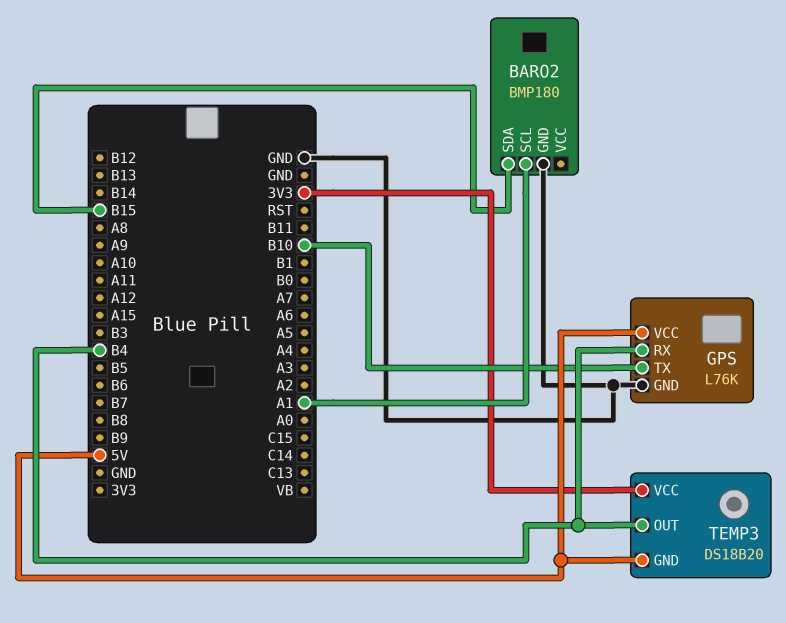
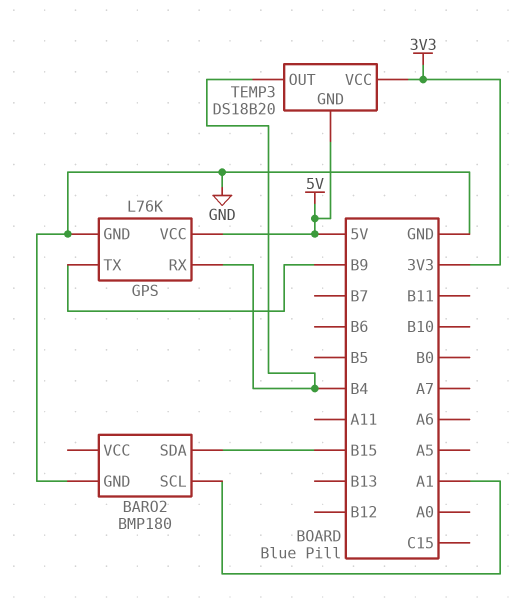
GPS pin TX: B10 -> B9

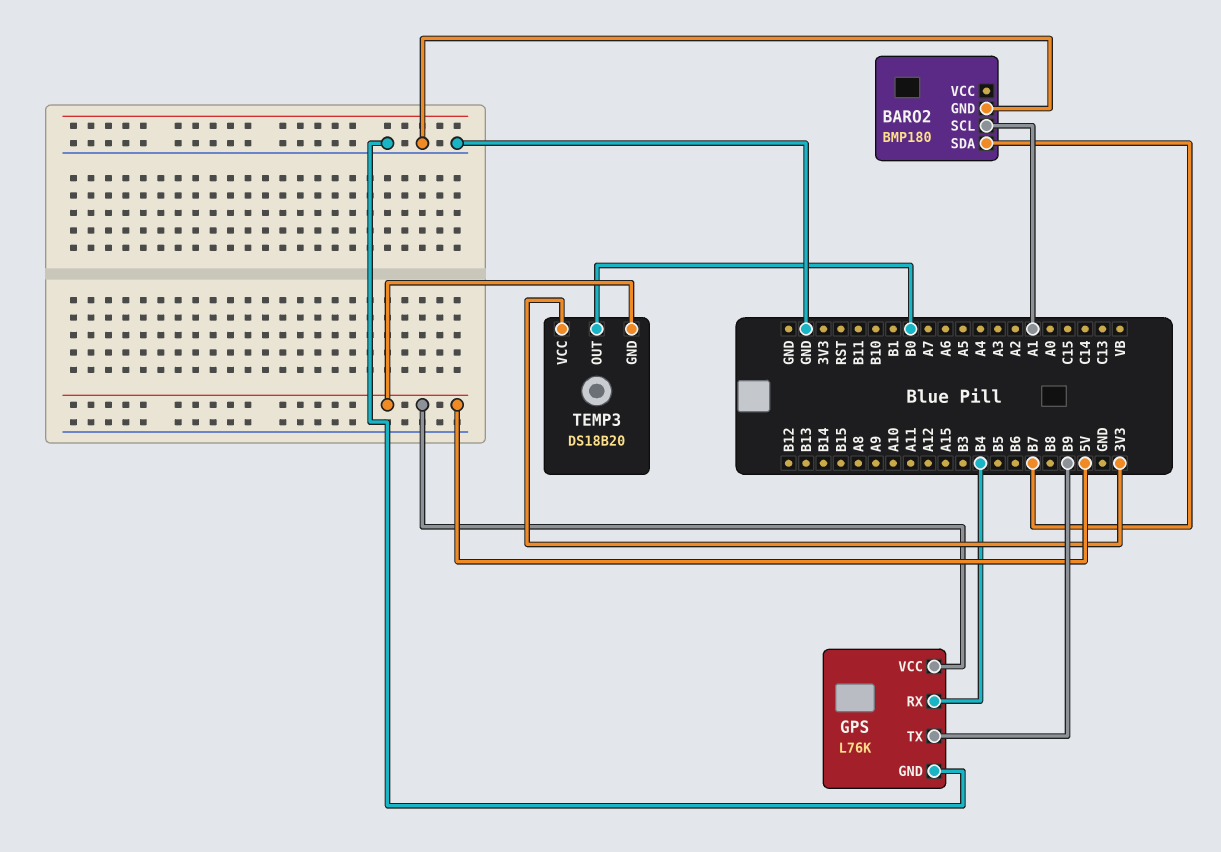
BARO2 pin SDA: B15 -> B7
TEMP3 pin OUT: B4 -> B0

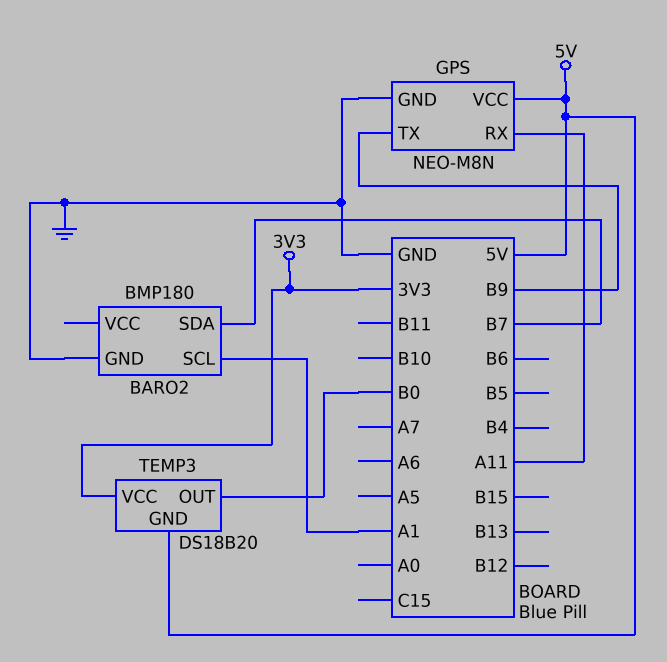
GPS: L76K -> NEO-M8N
GPS pin RX: B4 -> A11

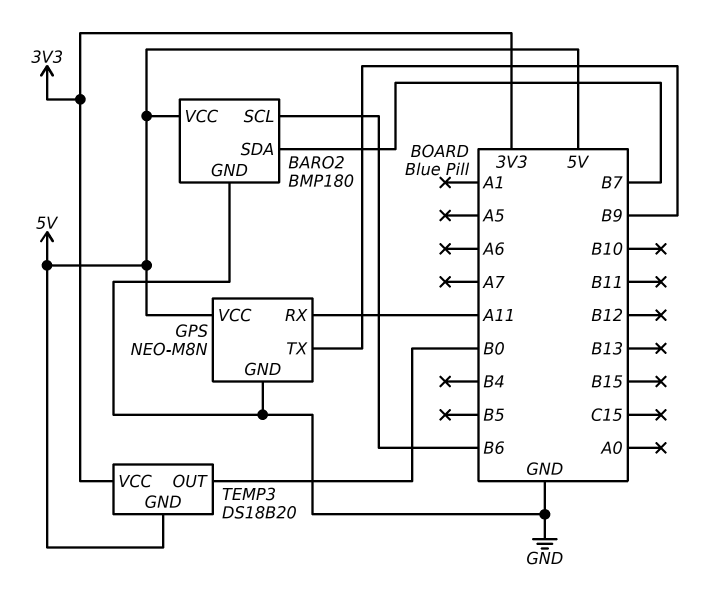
BARO2 pin SCL: A1 -> B6
BARO2 pin VCC: none -> 5V

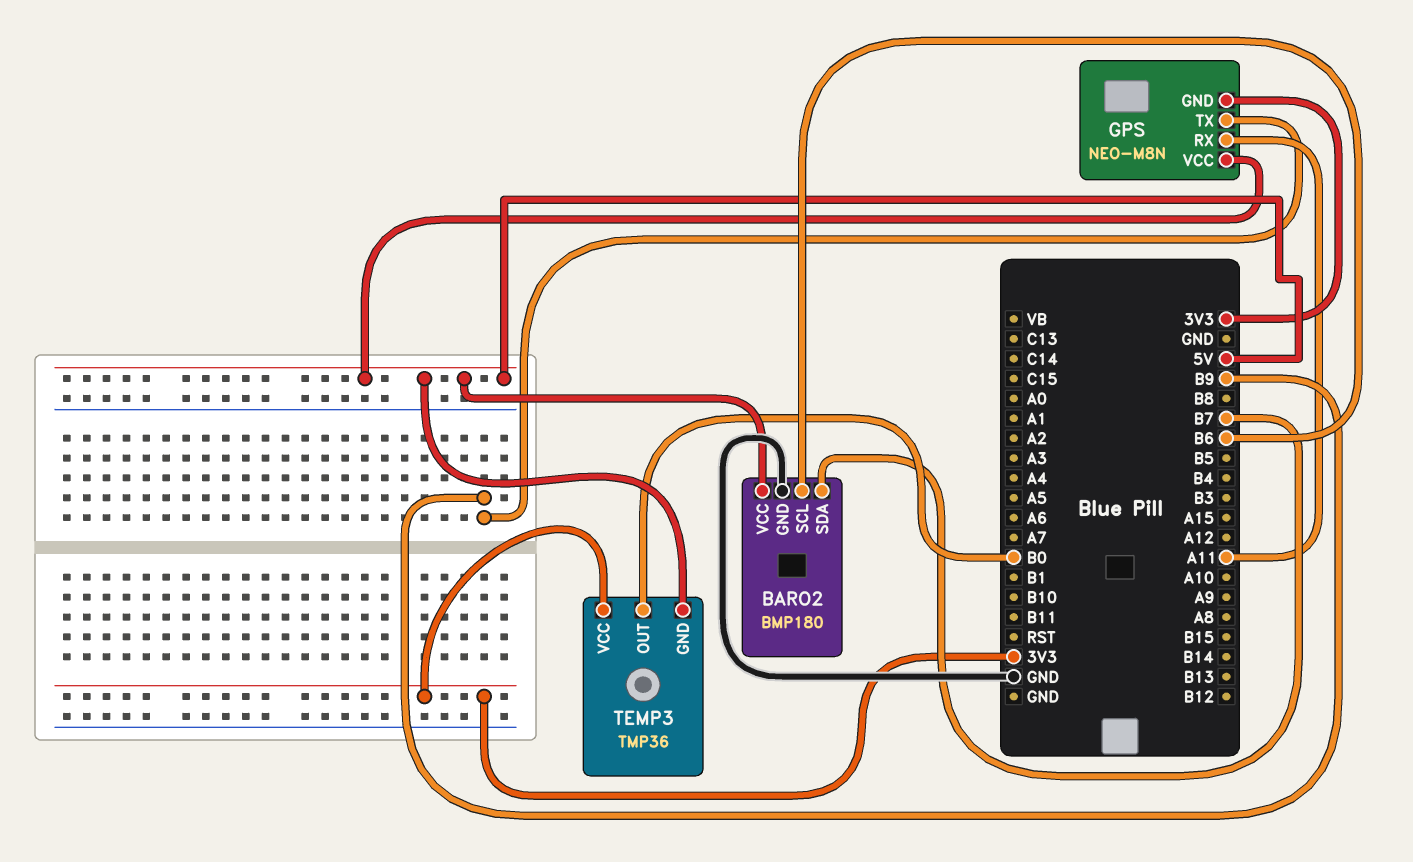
GPS pin GND: GND -> 3V3
TEMP3: DS18B20 -> TMP36

